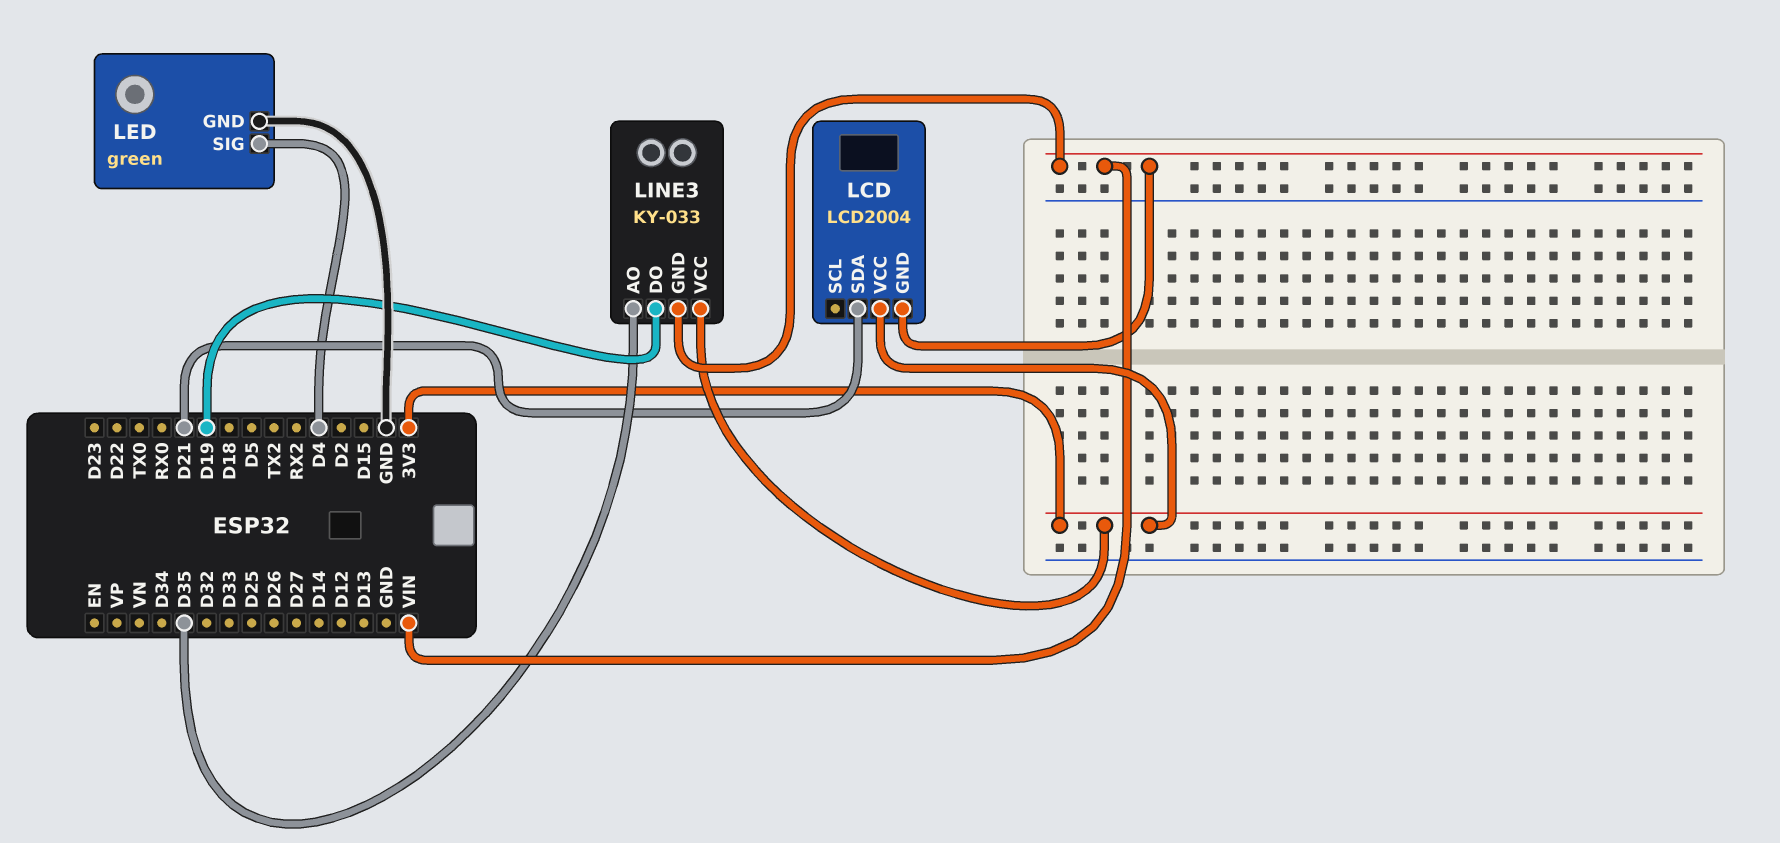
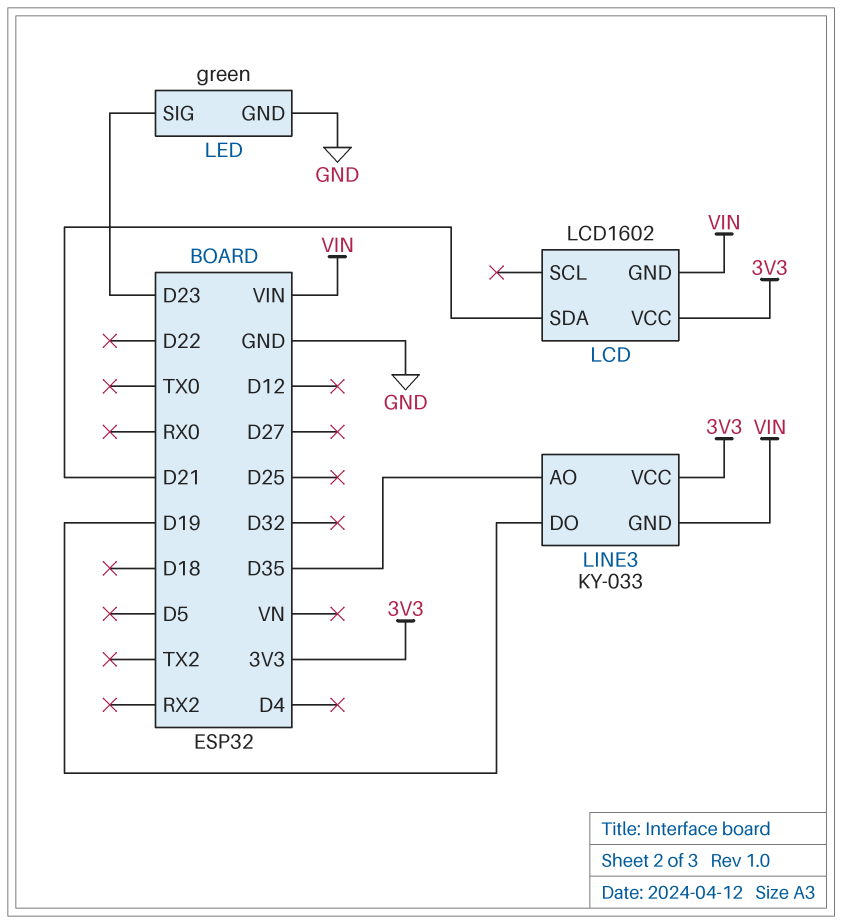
LCD: LCD2004 -> LCD1602
LED pin SIG: D4 -> D23

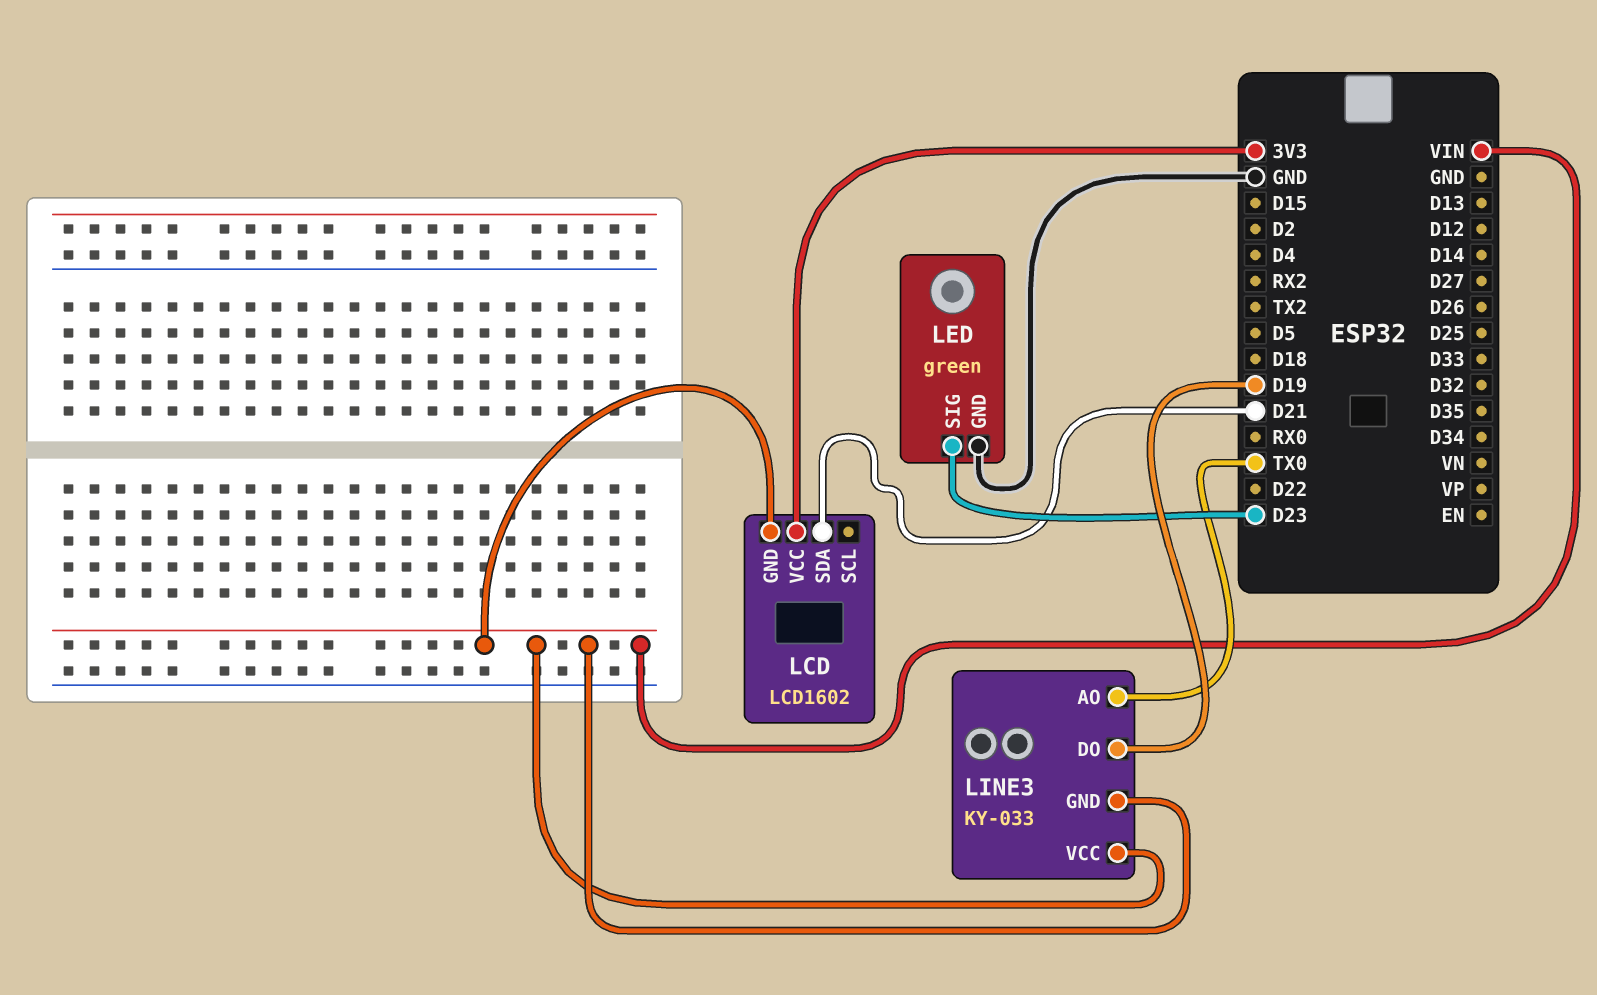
LINE3 pin AO: D35 -> TX0
LINE3 pin VCC: 3V3 -> VIN

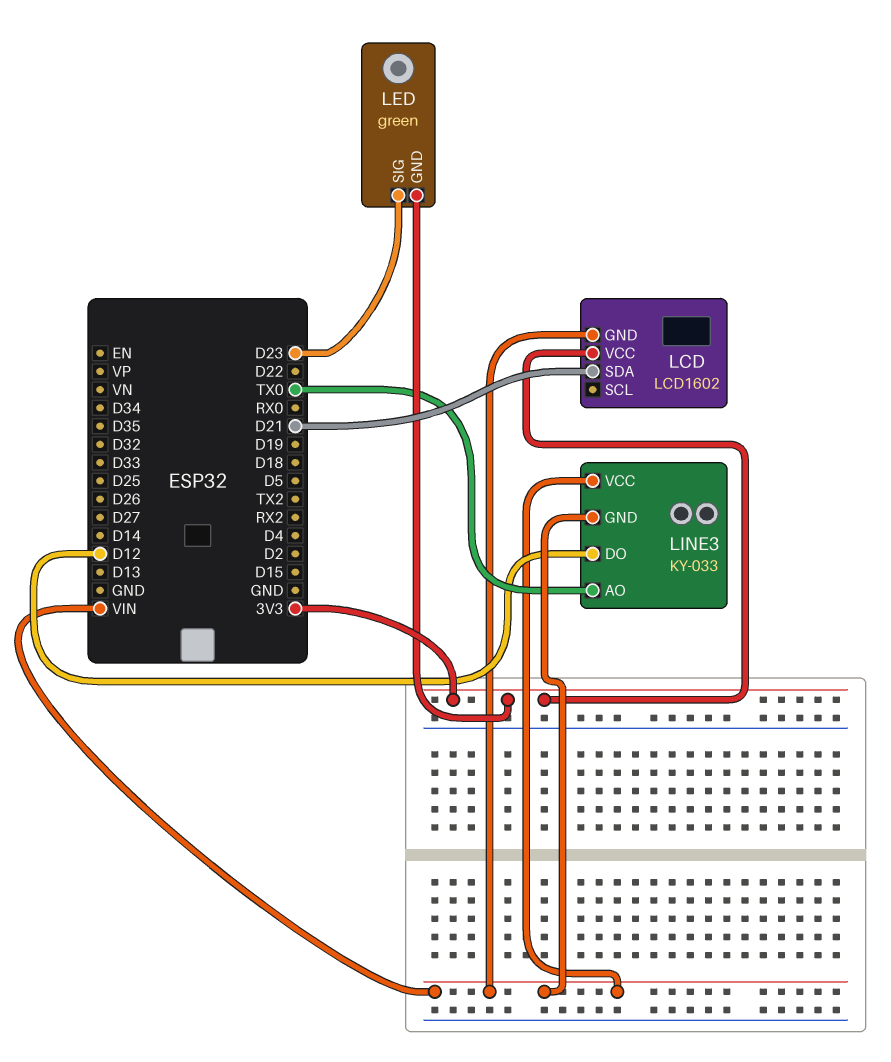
LED pin GND: GND -> 3V3
LINE3 pin DO: D19 -> D12

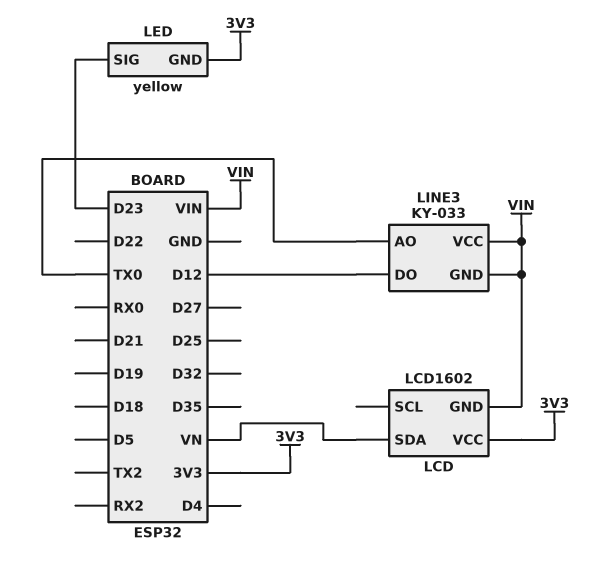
LCD pin SDA: D21 -> VN
LED: green -> yellow

